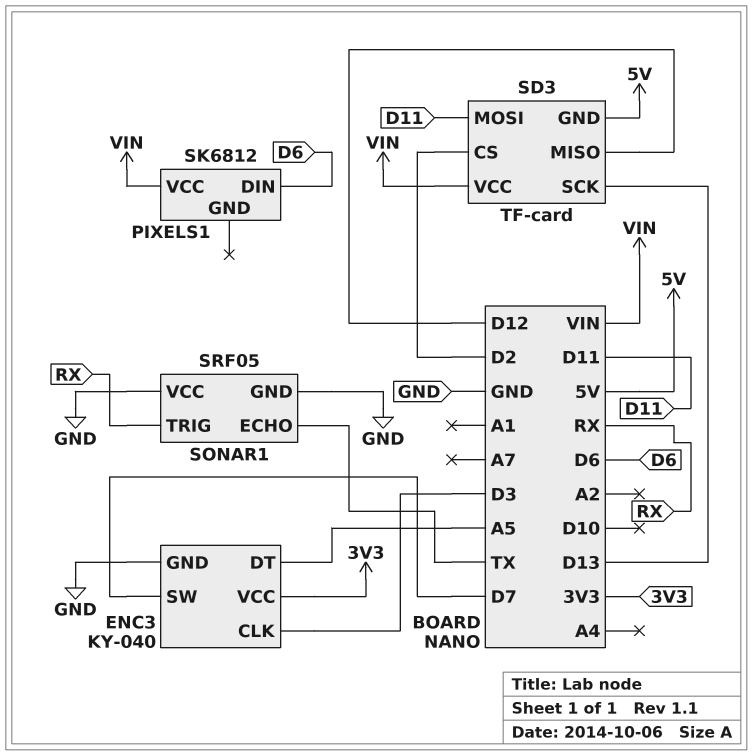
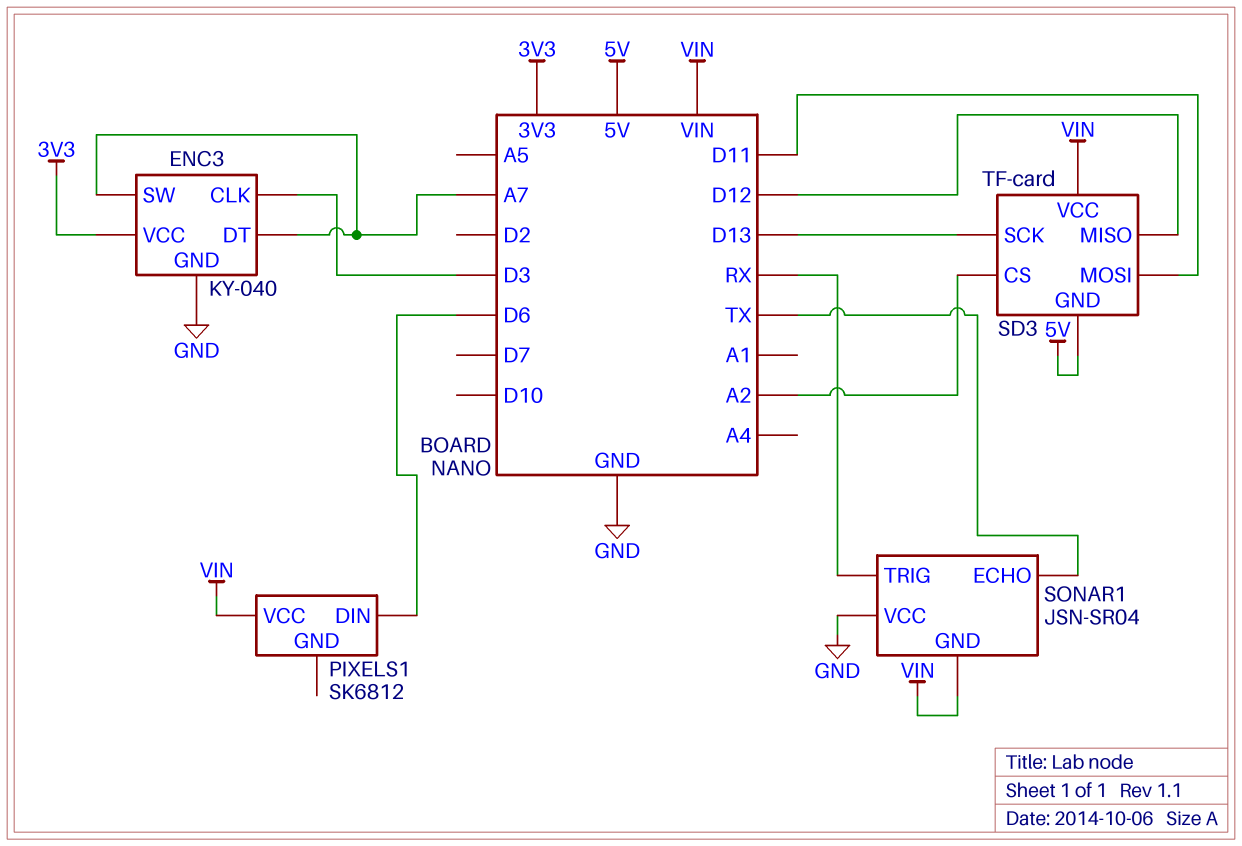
ENC3 pin DT: A5 -> A7
ENC3 pin SW: D7 -> A7
SD3 pin CS: D2 -> A2
SONAR1: SRF05 -> JSN-SR04
SONAR1 pin GND: GND -> VIN

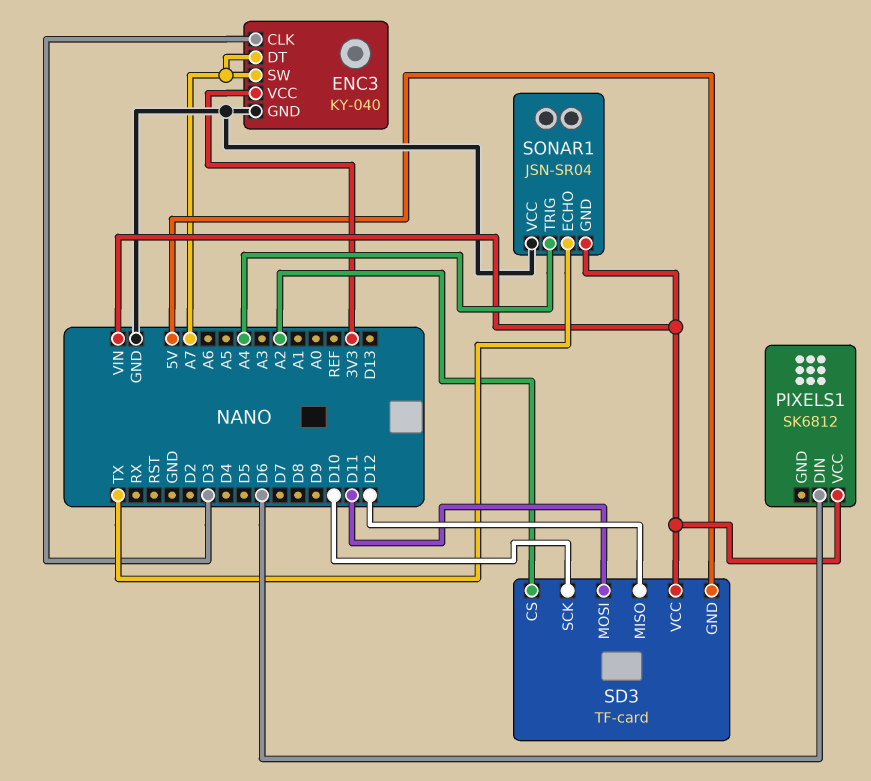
SD3 pin SCK: D13 -> D10
SONAR1 pin TRIG: RX -> A4

